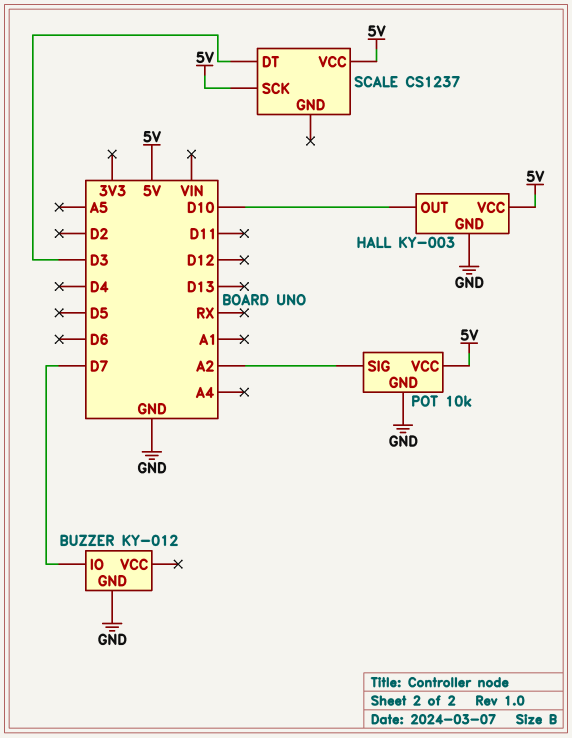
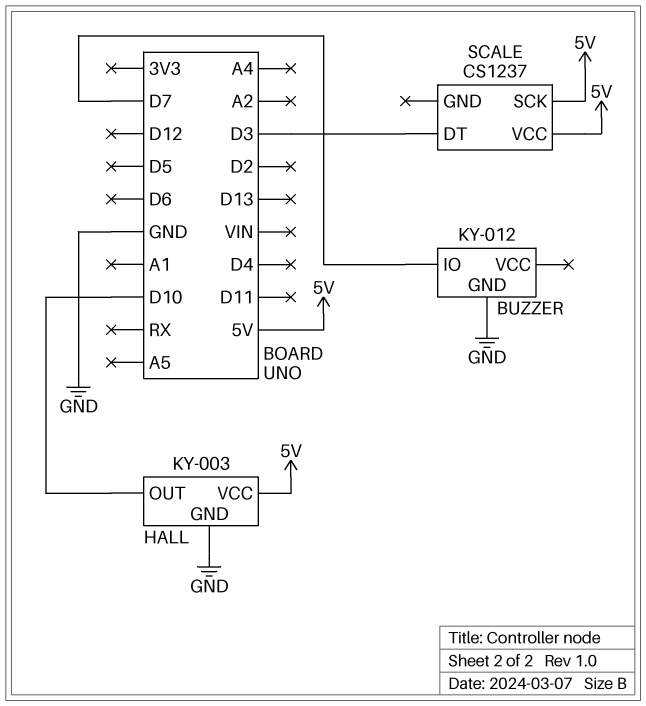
POT: 10k -> none
POT pin GND: GND -> none
POT pin SIG: A2 -> none
POT pin VCC: 5V -> none

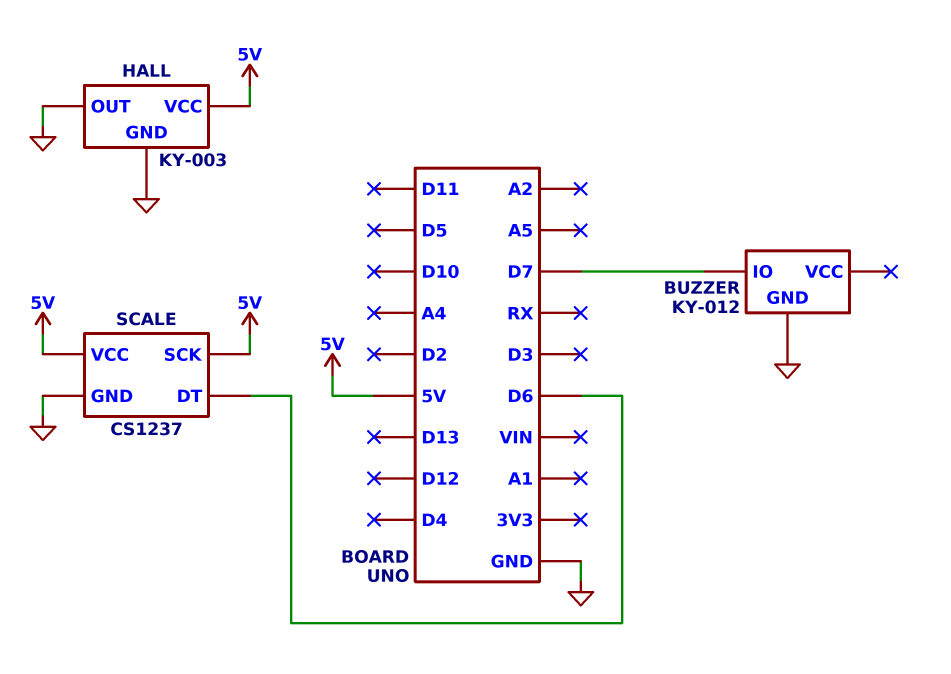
HALL pin OUT: D10 -> GND
SCALE pin DT: D3 -> D6
SCALE pin GND: none -> GND

